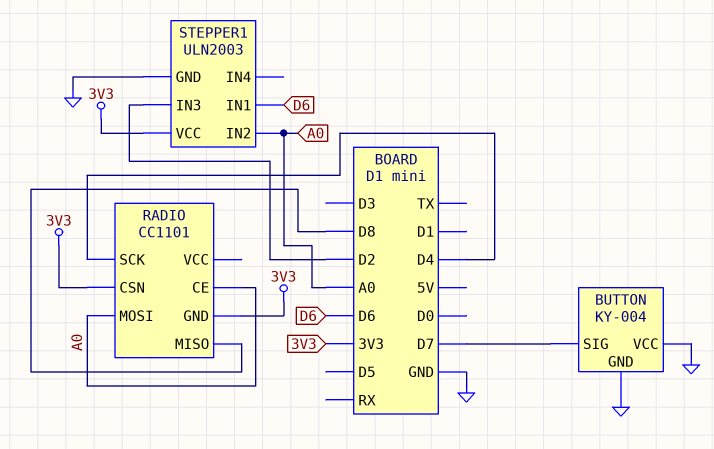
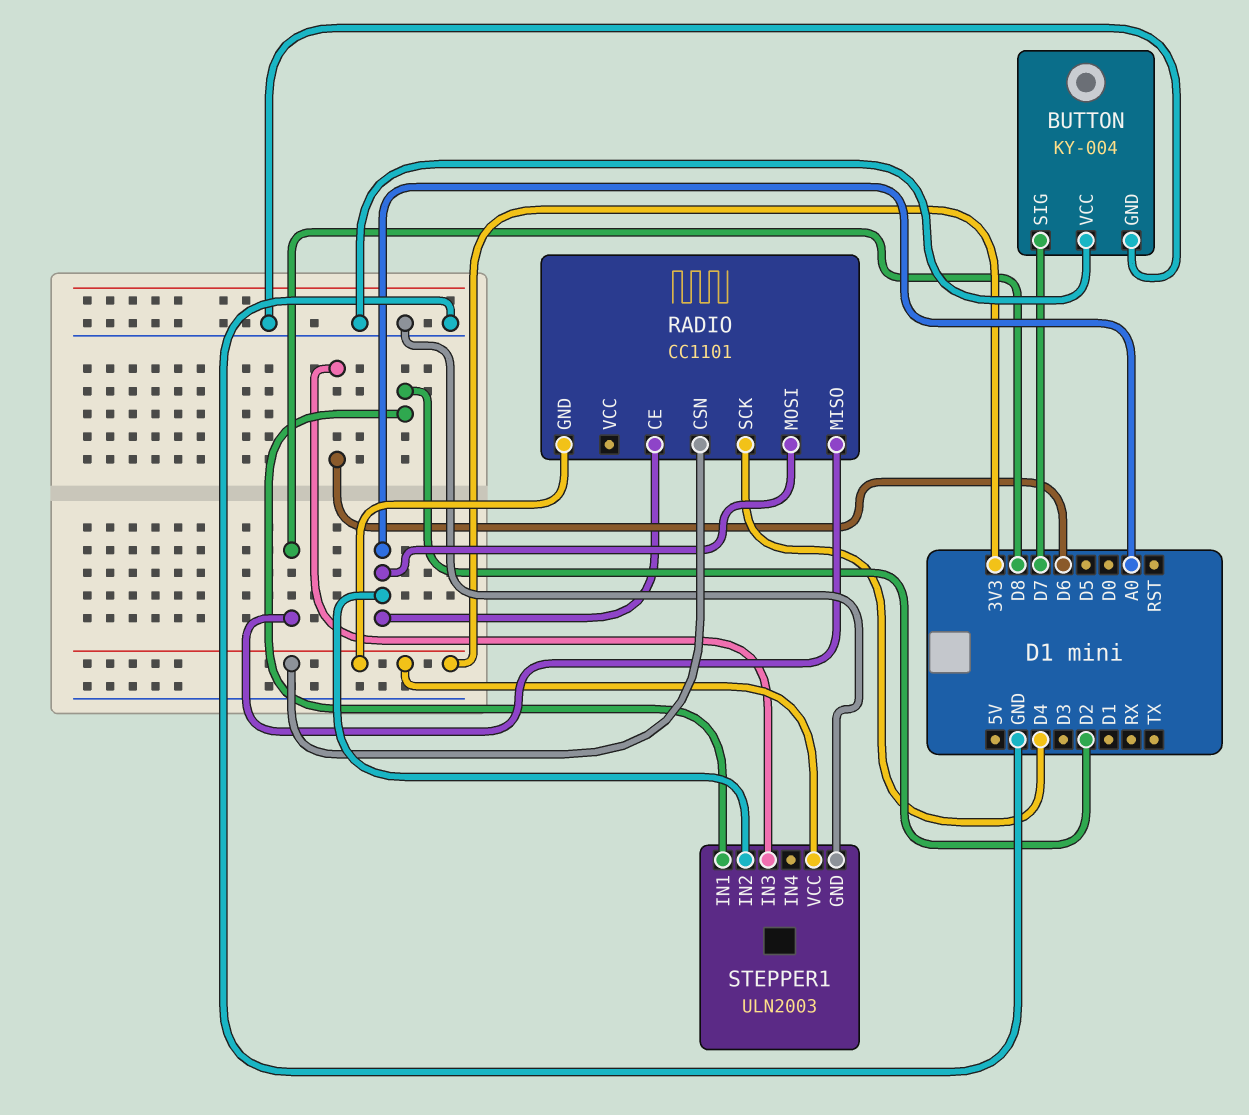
STEPPER1 pin IN1: D6 -> D2
STEPPER1 pin IN3: D2 -> D6

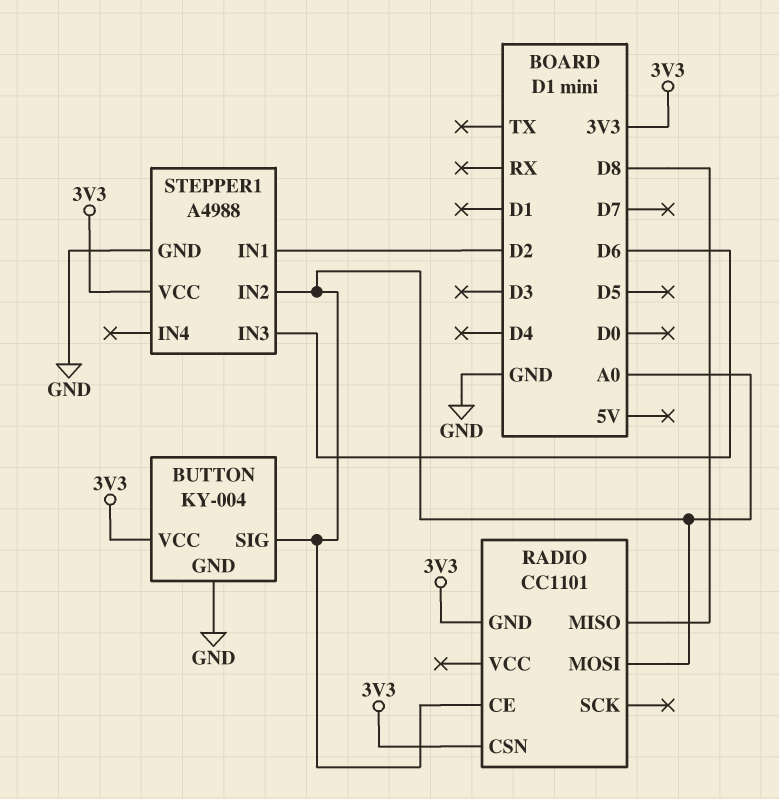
BUTTON pin SIG: D7 -> A0
BUTTON pin VCC: GND -> 3V3
RADIO pin SCK: D4 -> none
STEPPER1: ULN2003 -> A4988

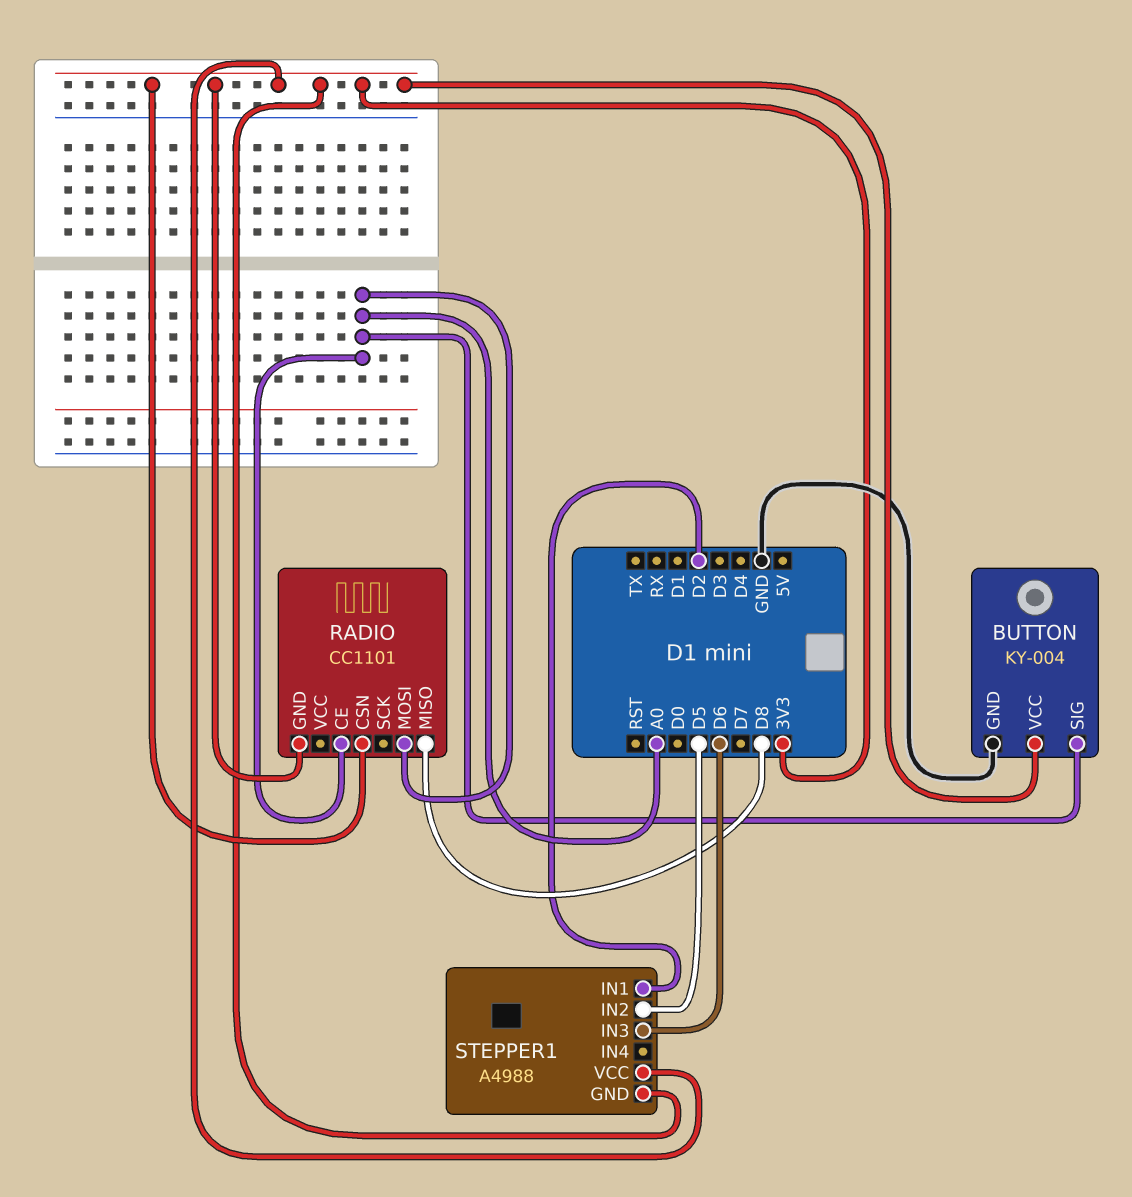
STEPPER1 pin GND: GND -> 3V3
STEPPER1 pin IN2: A0 -> D5

